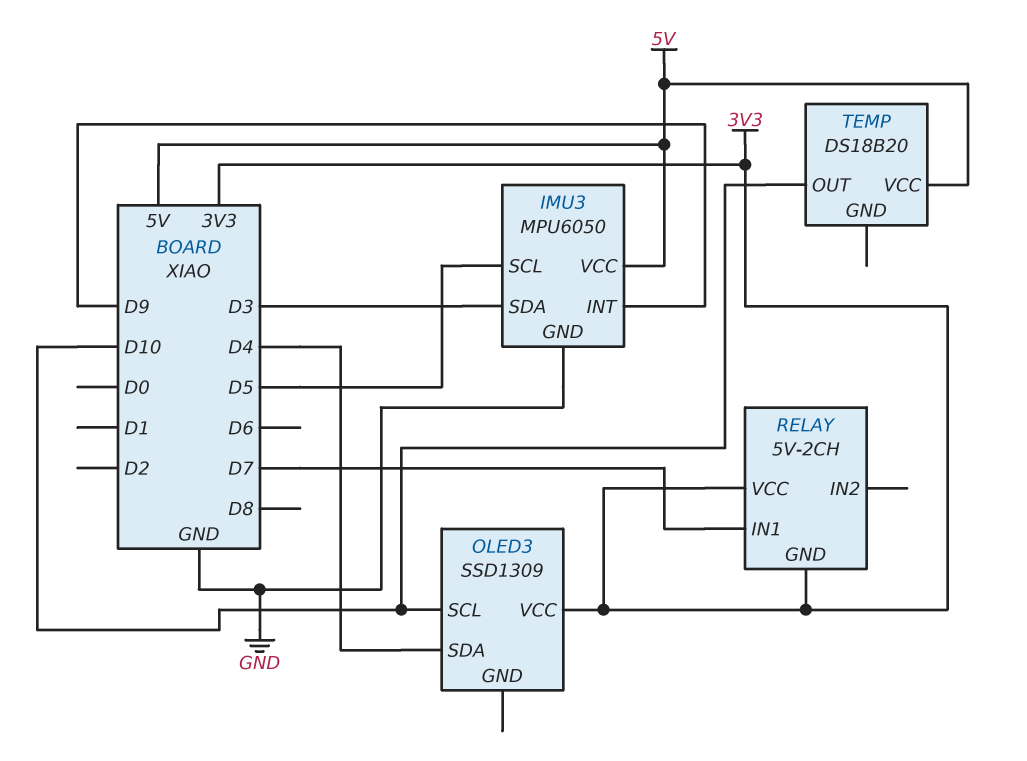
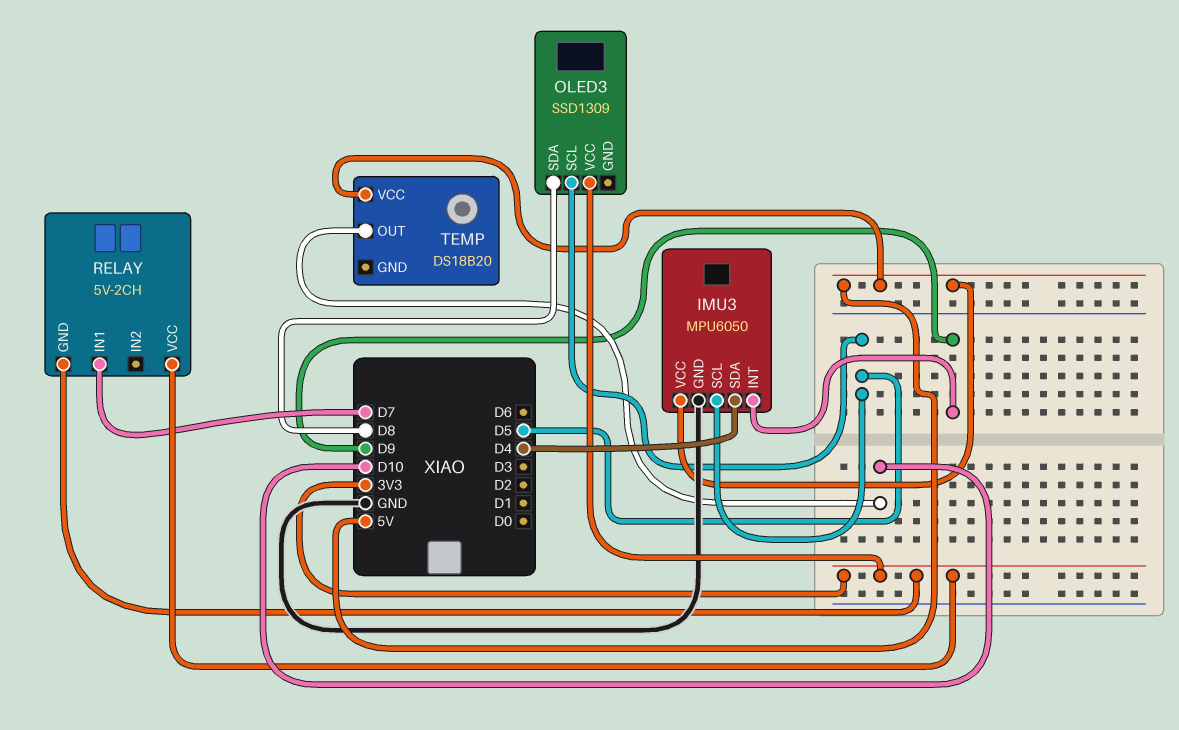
IMU3 pin SDA: D3 -> D4
OLED3 pin SCL: D10 -> D5
OLED3 pin SDA: D4 -> D8

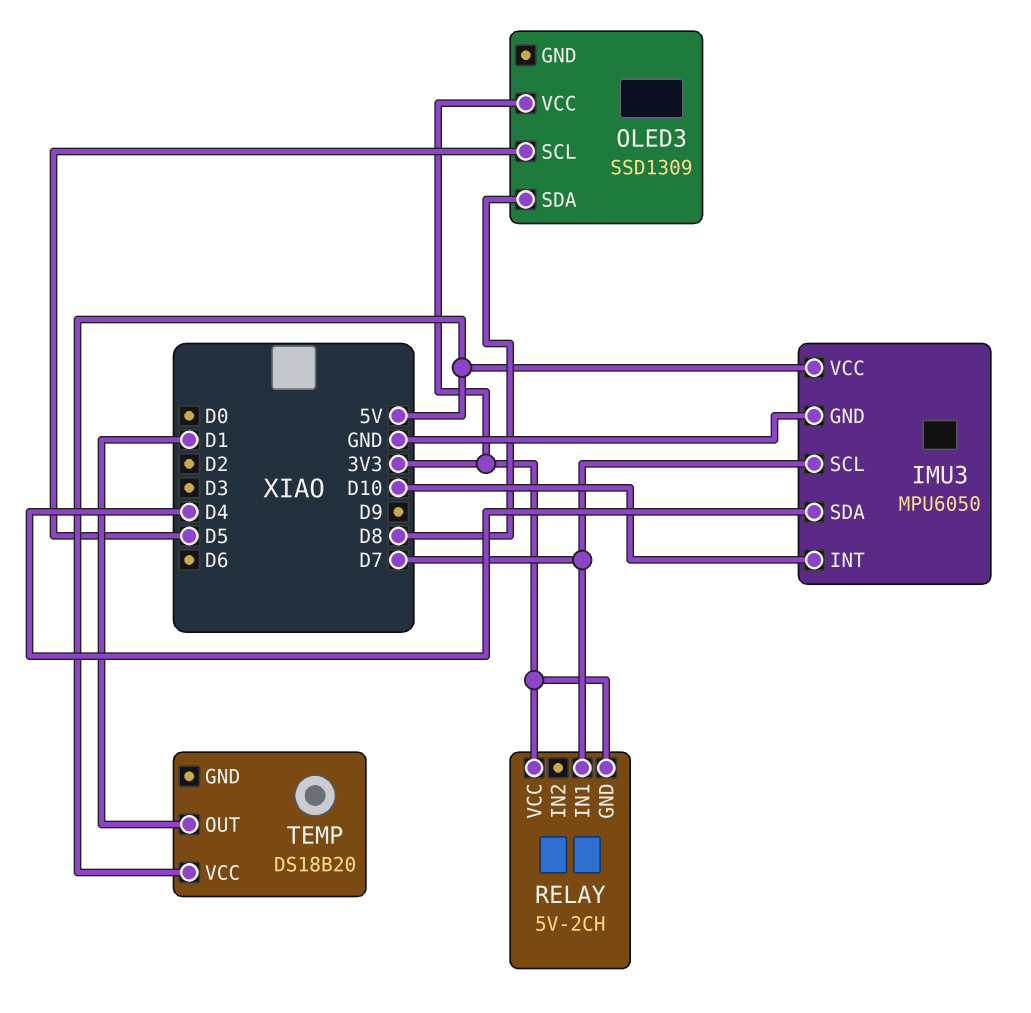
IMU3 pin INT: D9 -> D10
IMU3 pin SCL: D5 -> D7
TEMP pin OUT: D10 -> D1

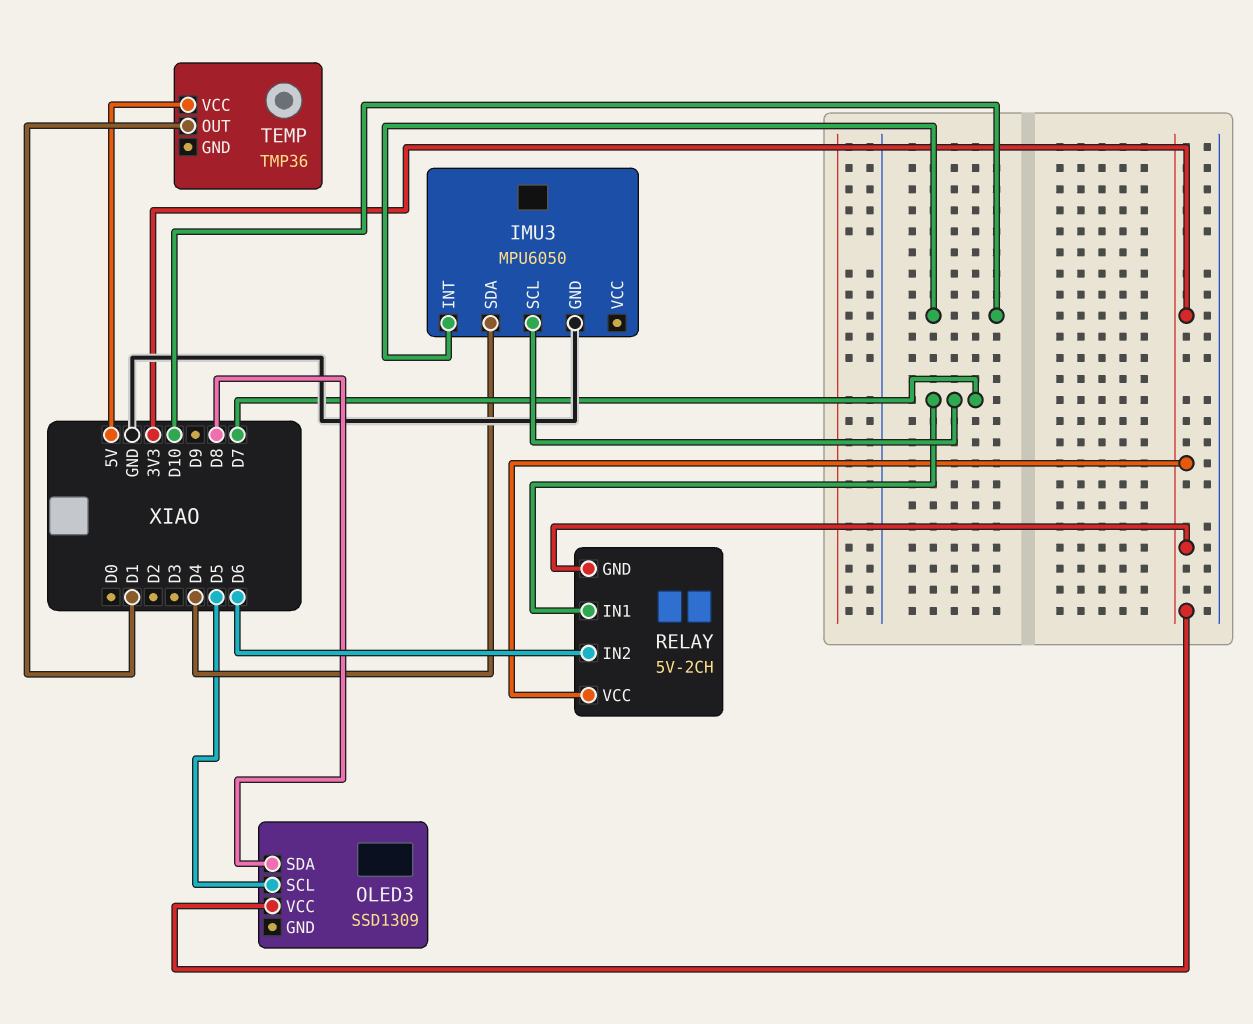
IMU3 pin VCC: 5V -> none
RELAY pin IN2: none -> D6
TEMP: DS18B20 -> TMP36

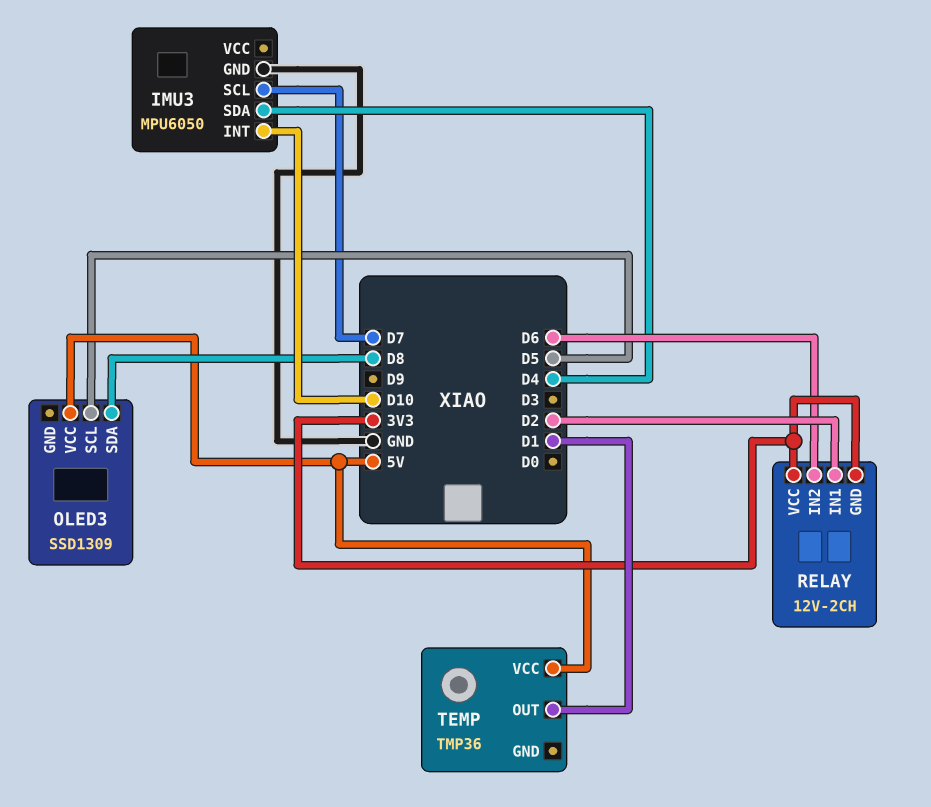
OLED3 pin VCC: 3V3 -> 5V
RELAY: 5V-2CH -> 12V-2CH
RELAY pin IN1: D7 -> D2

